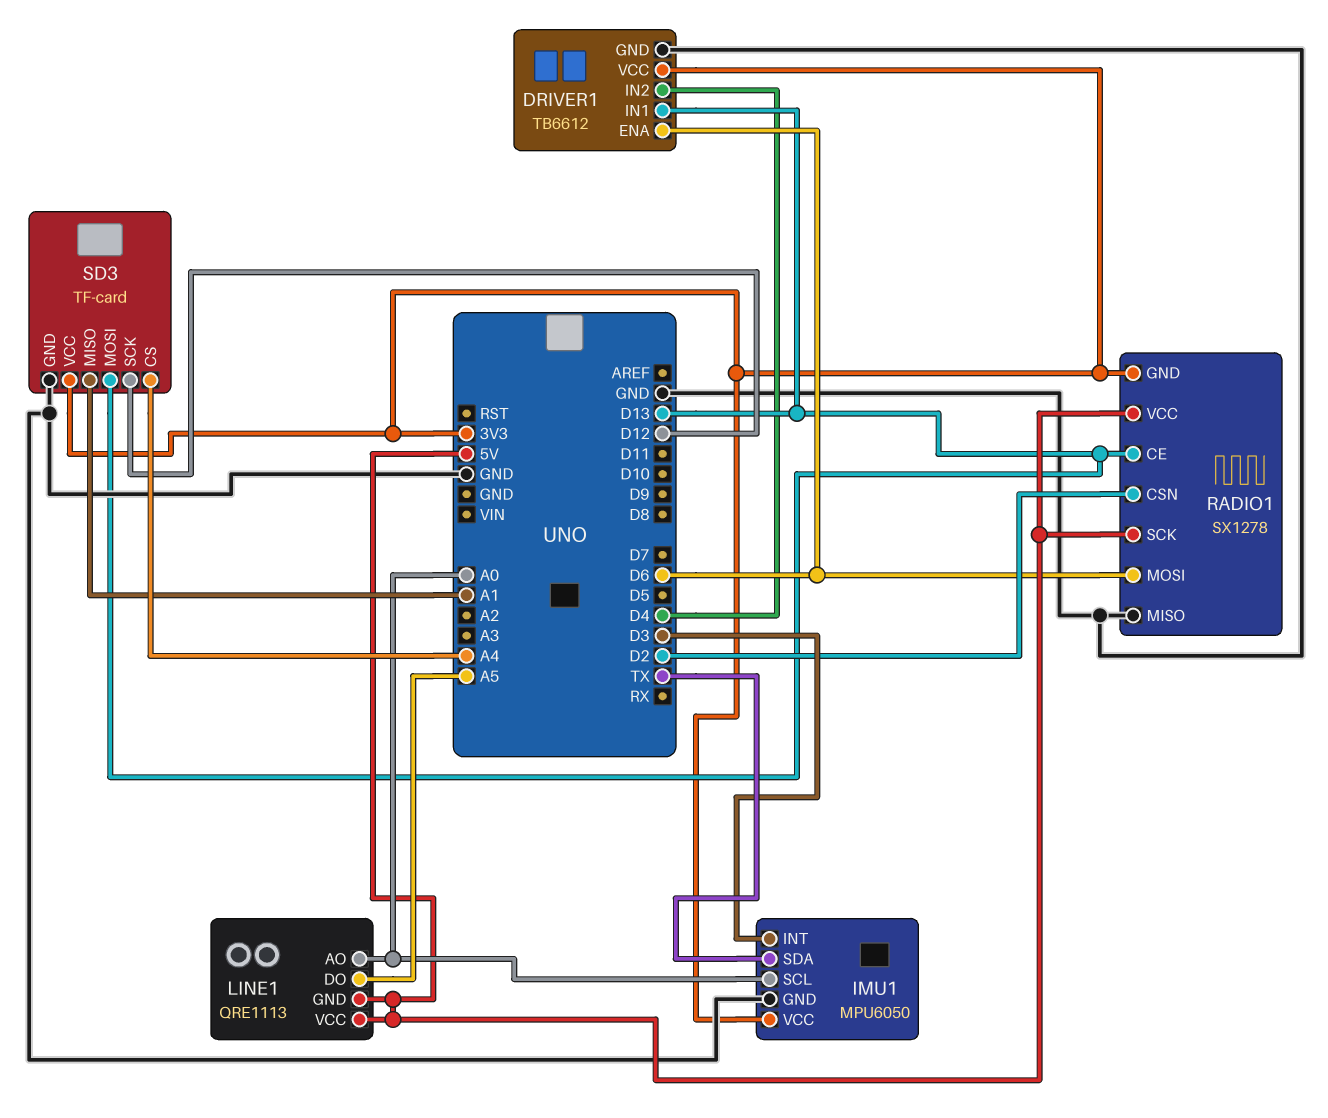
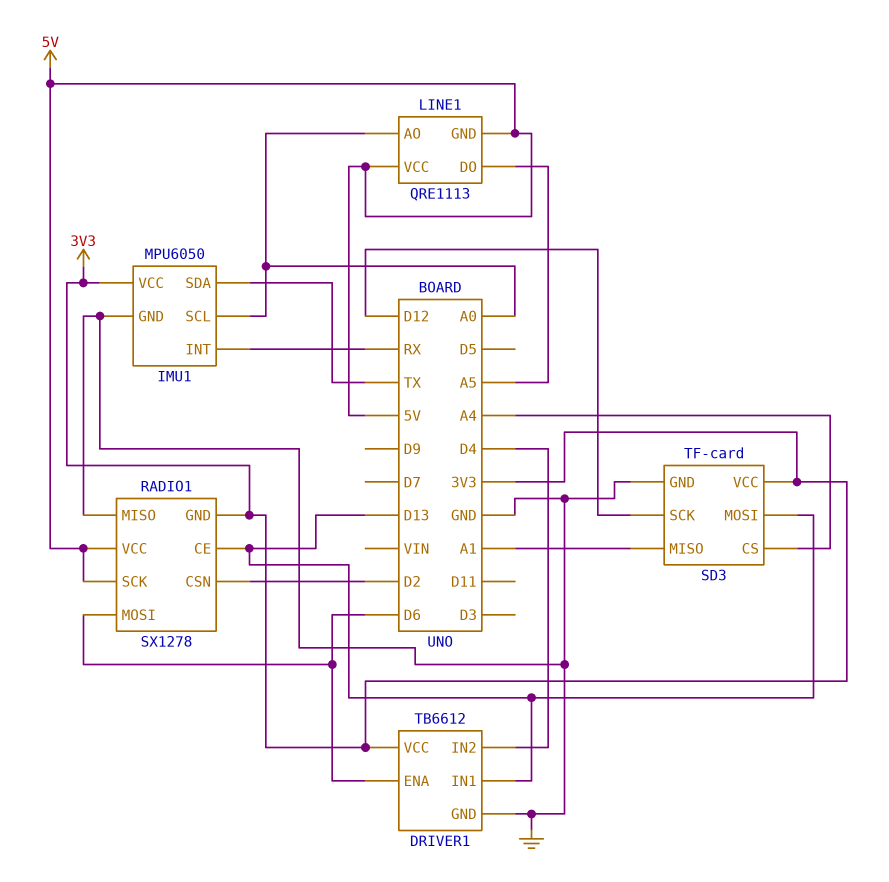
IMU1 pin INT: D3 -> RX

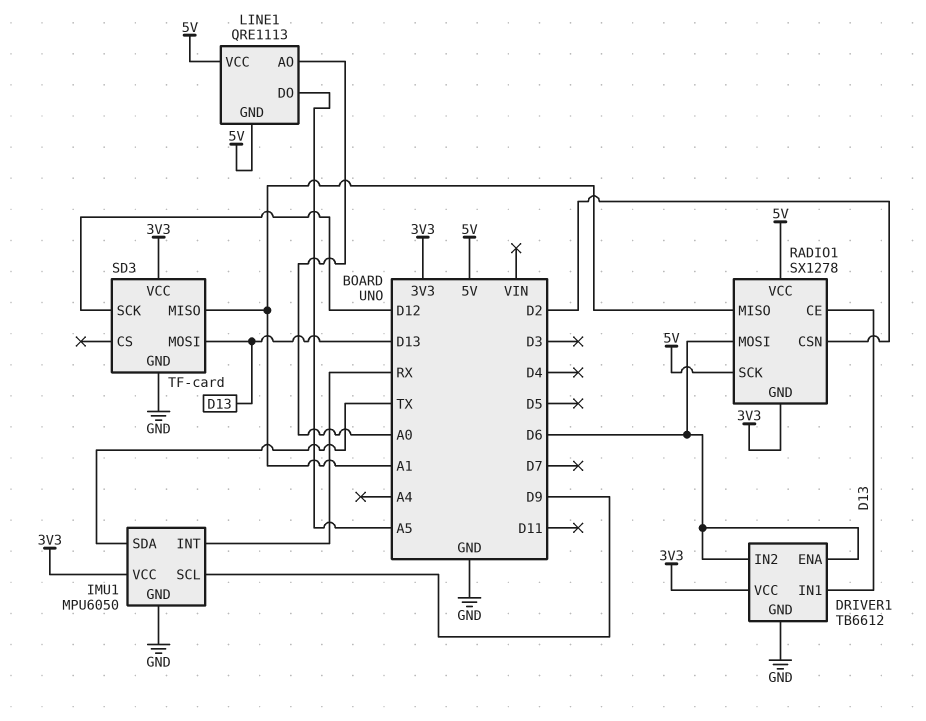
DRIVER1 pin IN2: D4 -> D6
IMU1 pin SCL: A0 -> D9
RADIO1 pin MISO: GND -> A1
SD3 pin CS: A4 -> none

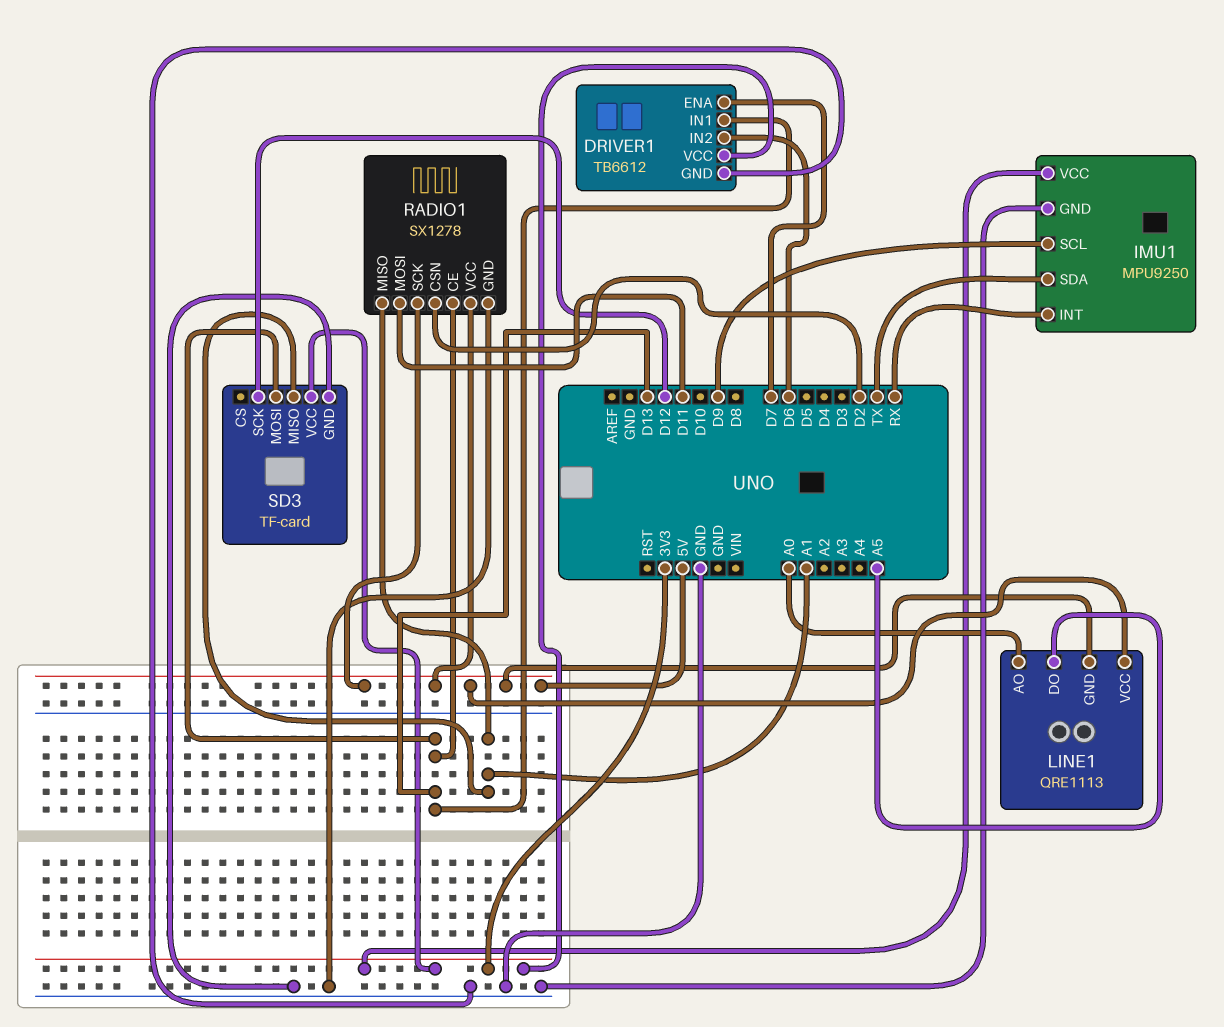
DRIVER1 pin ENA: D6 -> D7
IMU1: MPU6050 -> MPU9250
RADIO1 pin GND: 3V3 -> GND
RADIO1 pin MOSI: D6 -> D11

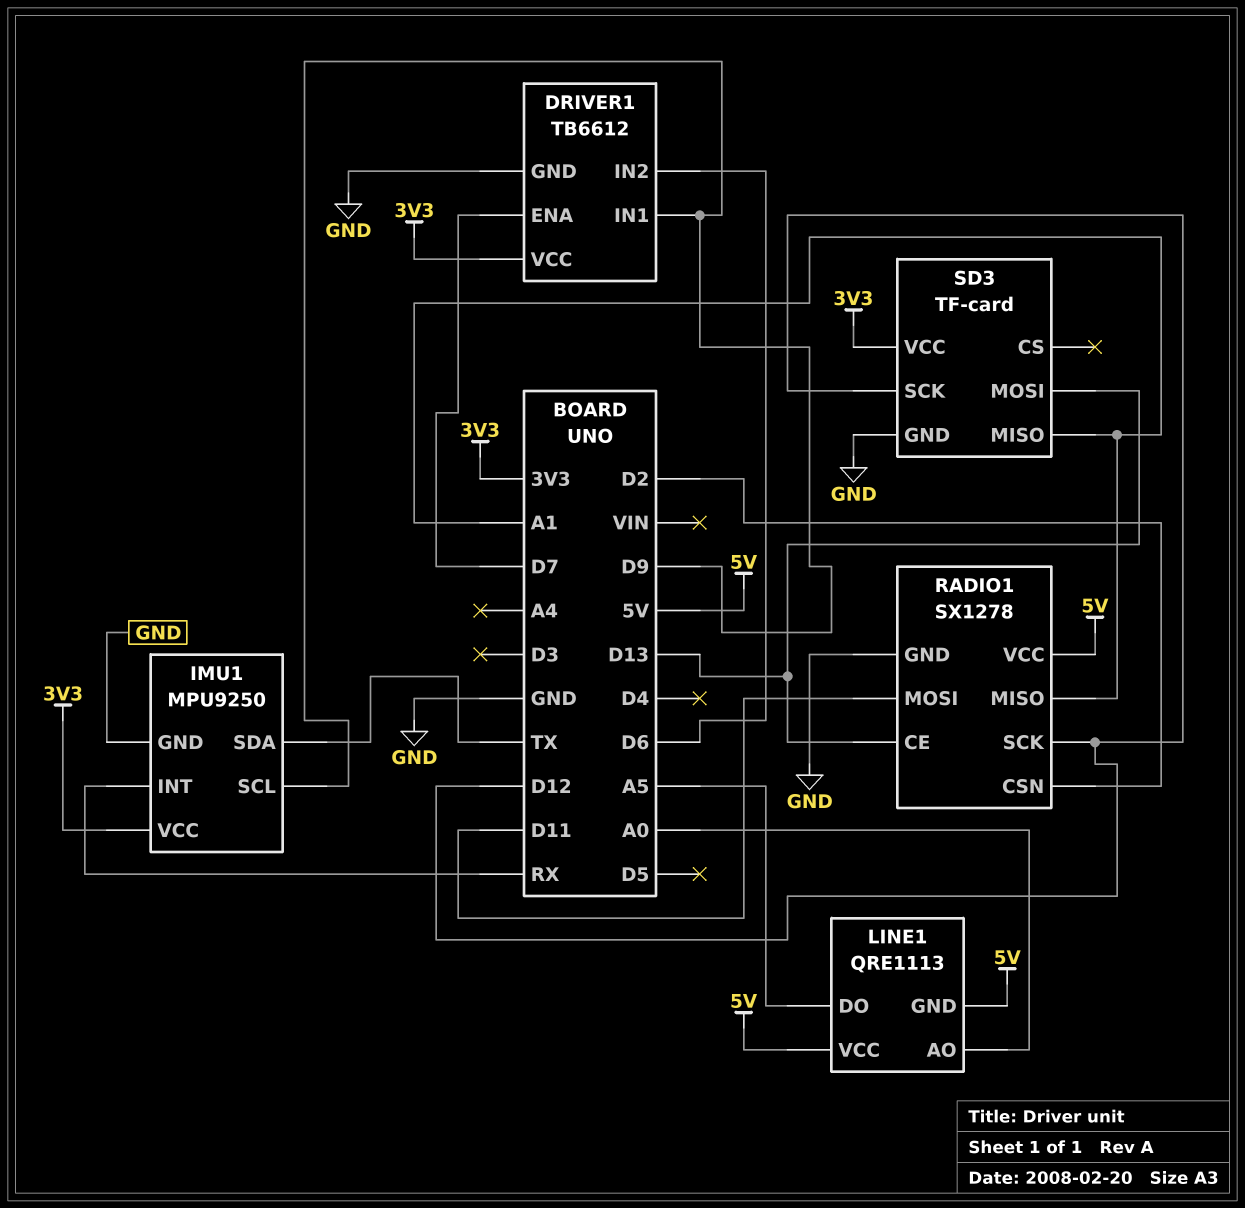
DRIVER1 pin IN1: D13 -> D9
RADIO1 pin SCK: 5V -> D12

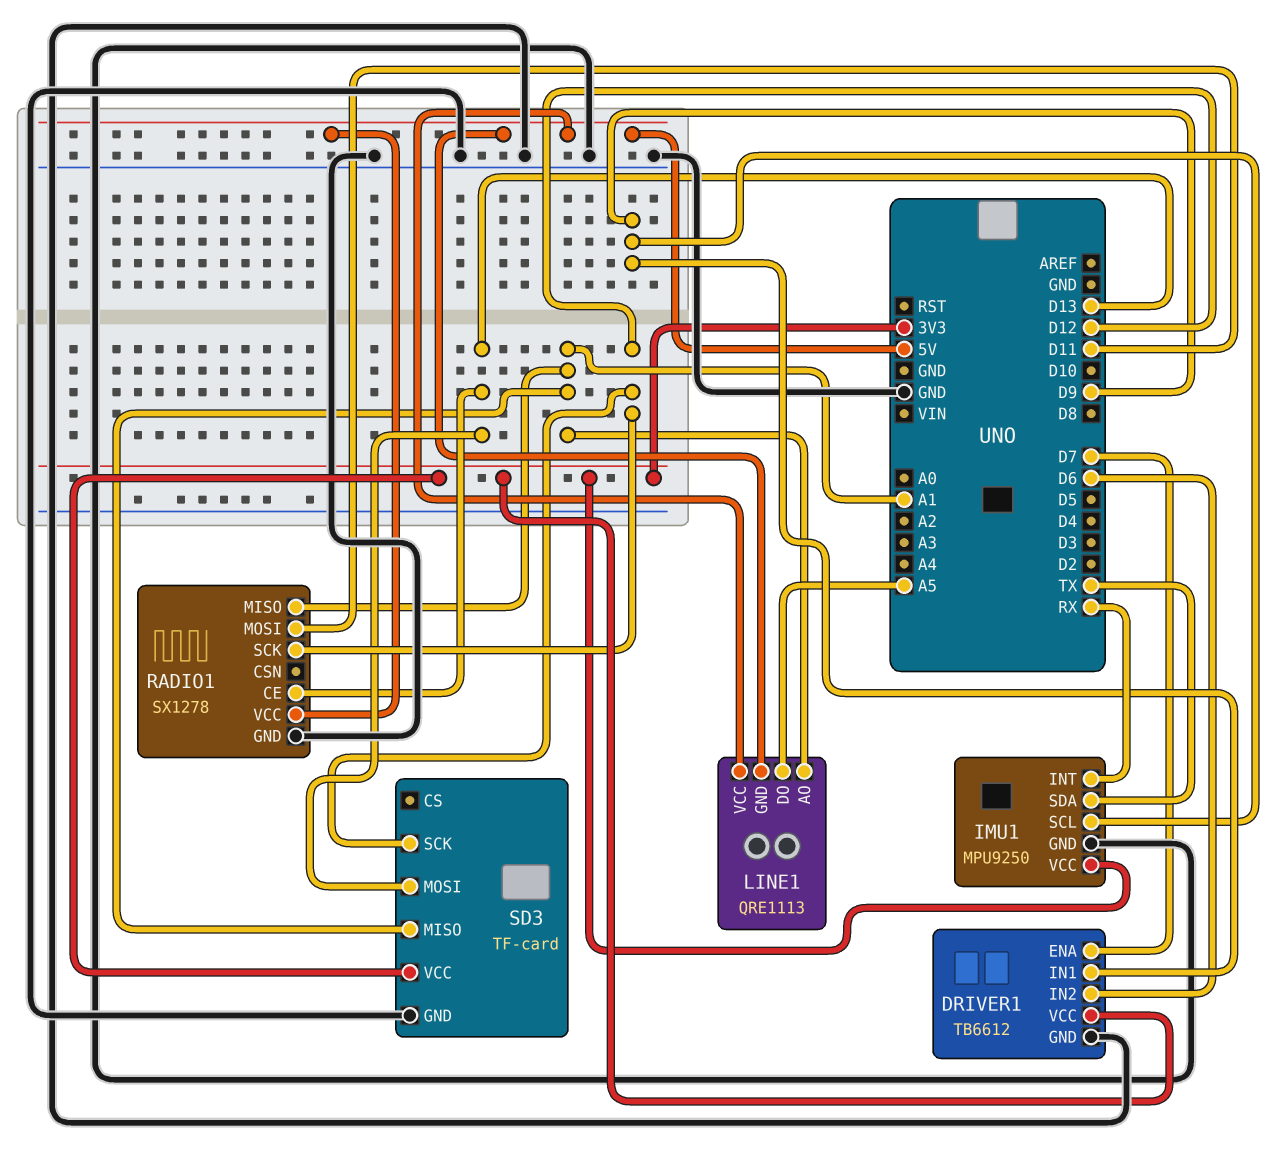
LINE1 pin AO: A0 -> A1
RADIO1 pin CSN: D2 -> none

